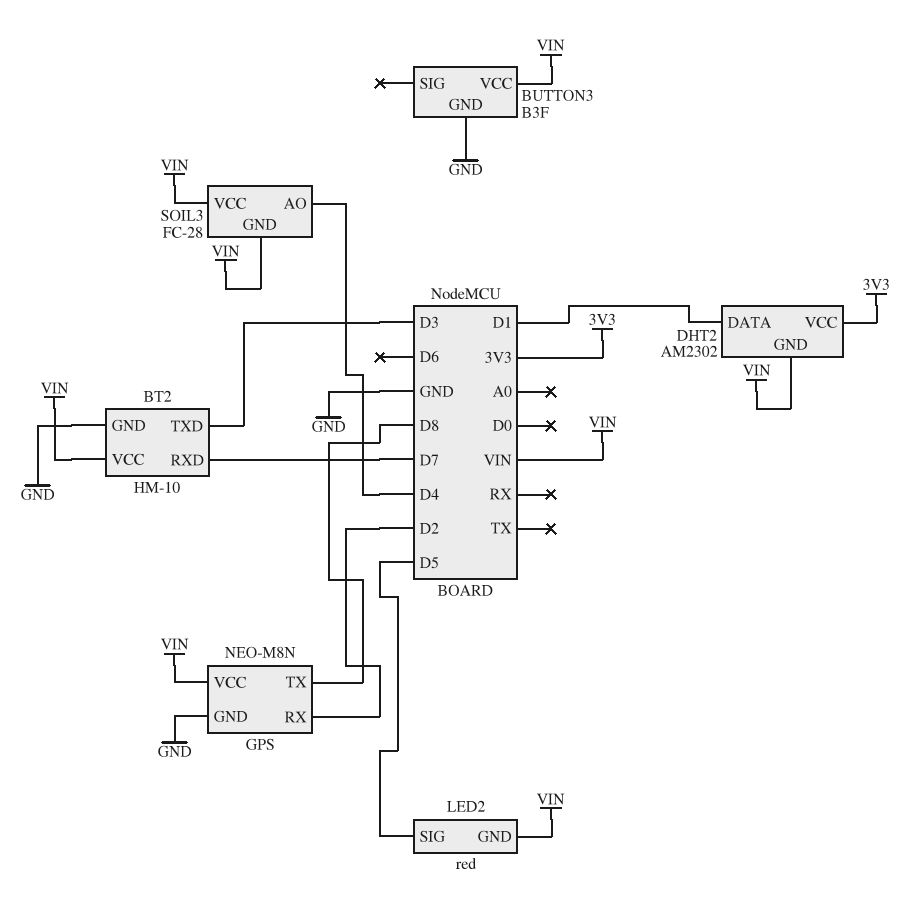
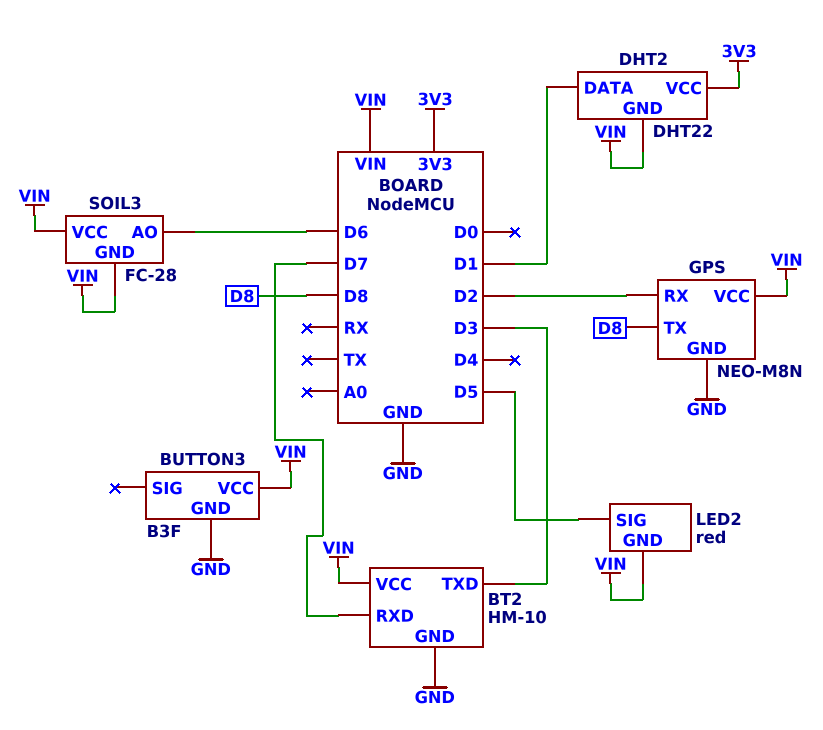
DHT2: AM2302 -> DHT22
SOIL3 pin AO: D4 -> D6

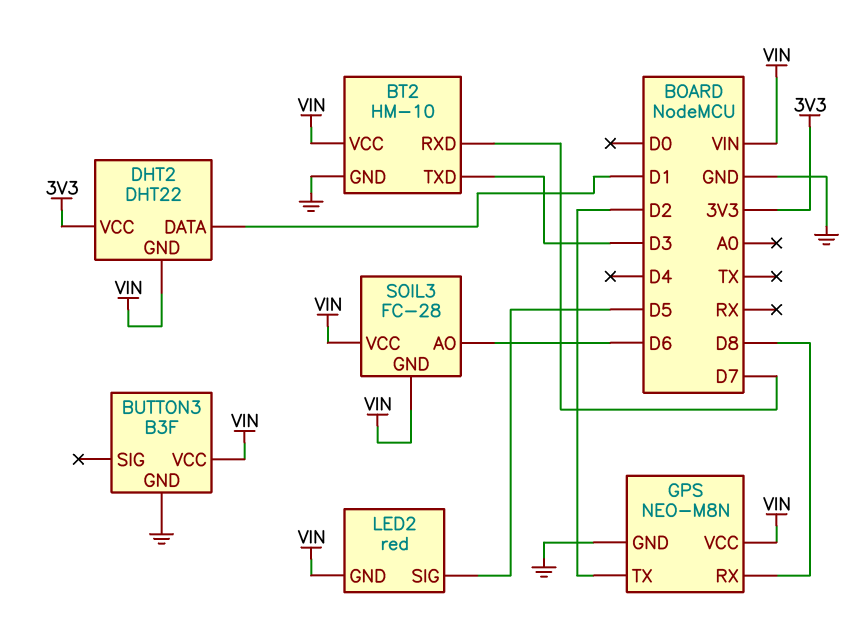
GPS pin RX: D2 -> D8
GPS pin TX: D8 -> D2

